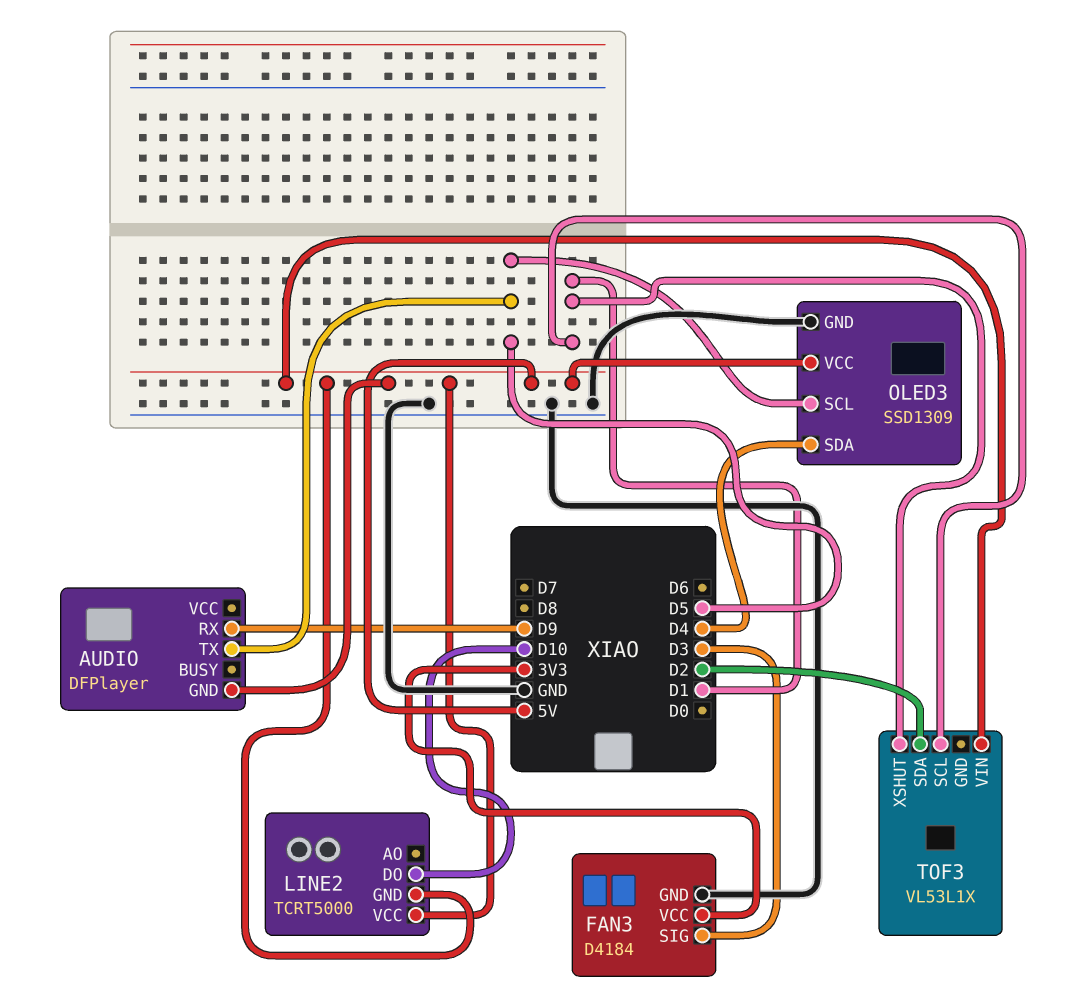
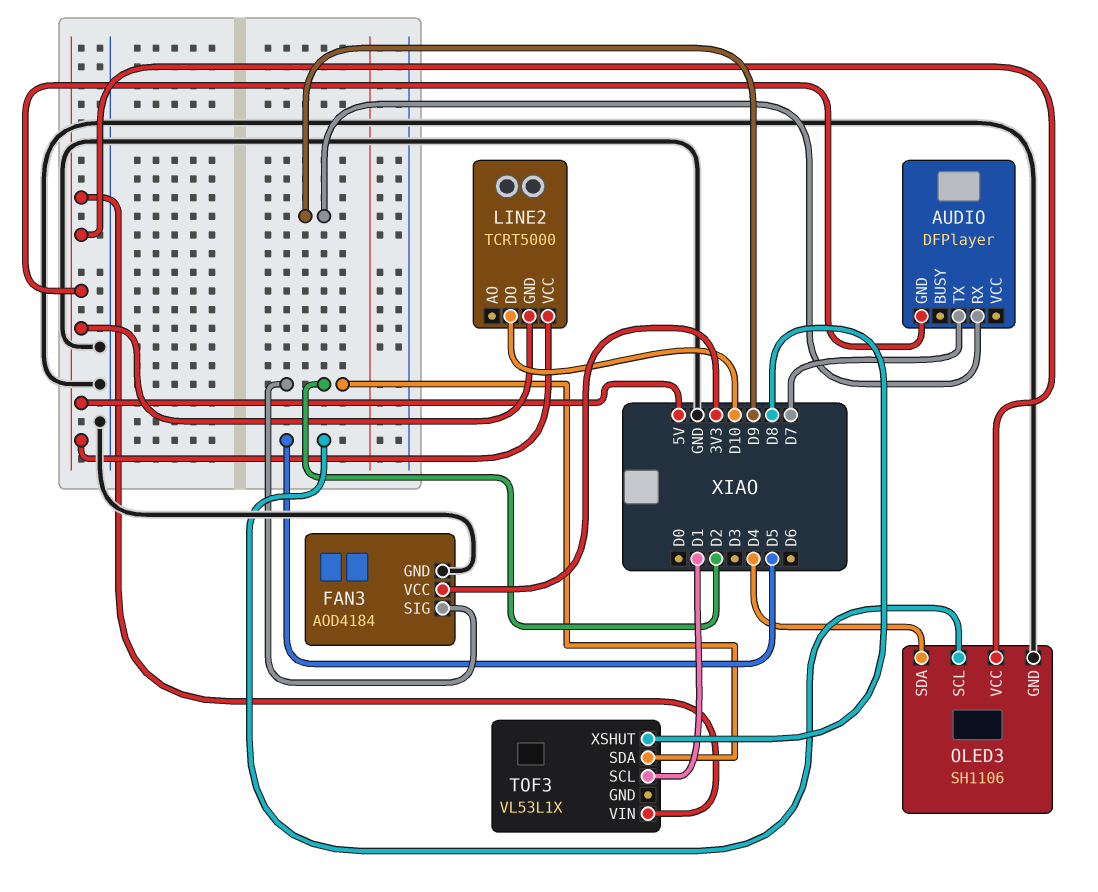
AUDIO pin TX: D5 -> D7
FAN3: D4184 -> AOD4184
FAN3 pin SIG: D3 -> D2
OLED3: SSD1309 -> SH1106
TOF3 pin XSHUT: D1 -> D8

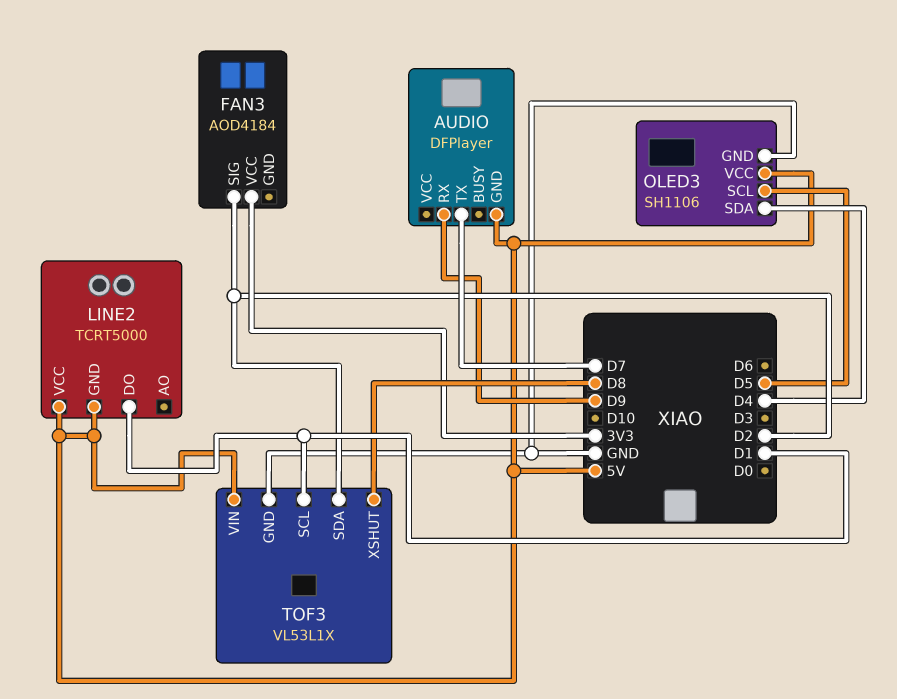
FAN3 pin GND: GND -> none
LINE2 pin DO: D10 -> D1
TOF3 pin GND: none -> GND

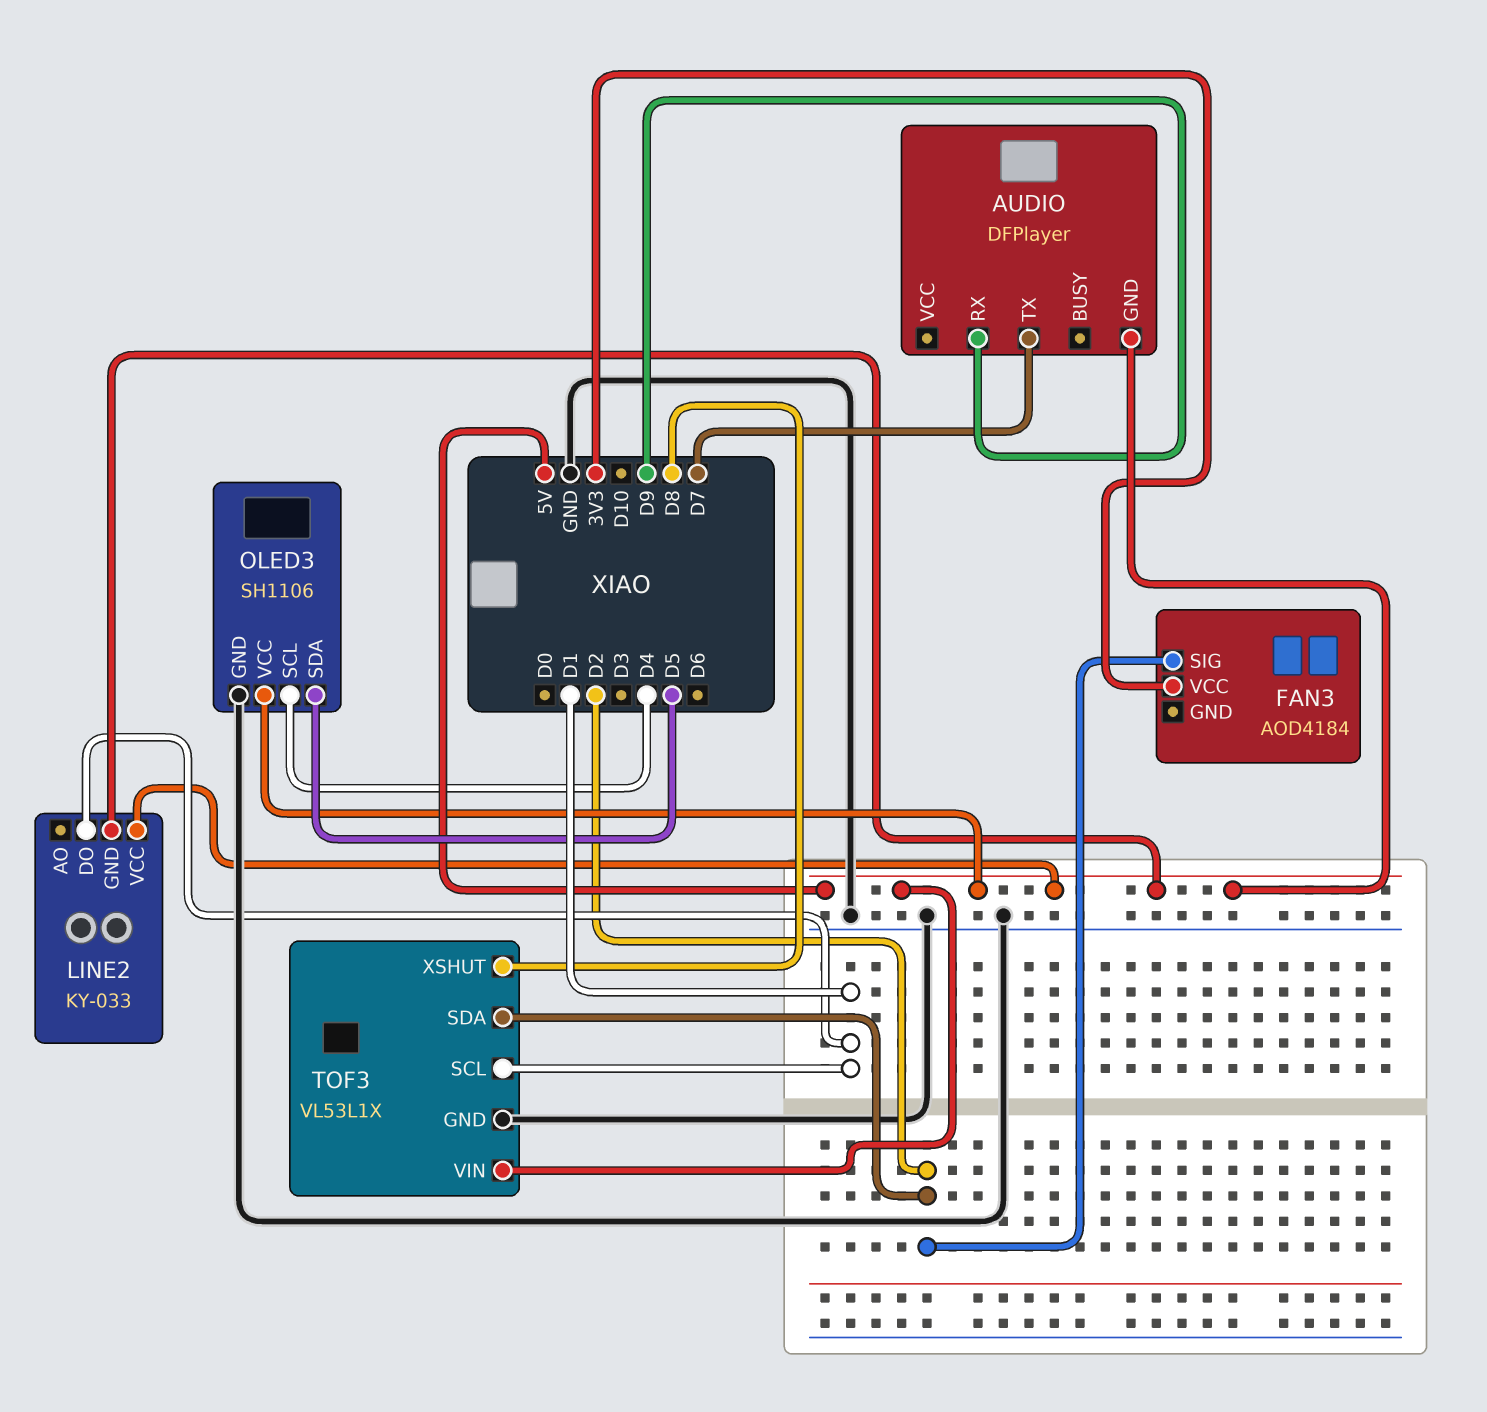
LINE2: TCRT5000 -> KY-033
OLED3 pin SCL: D5 -> D4
OLED3 pin SDA: D4 -> D5

